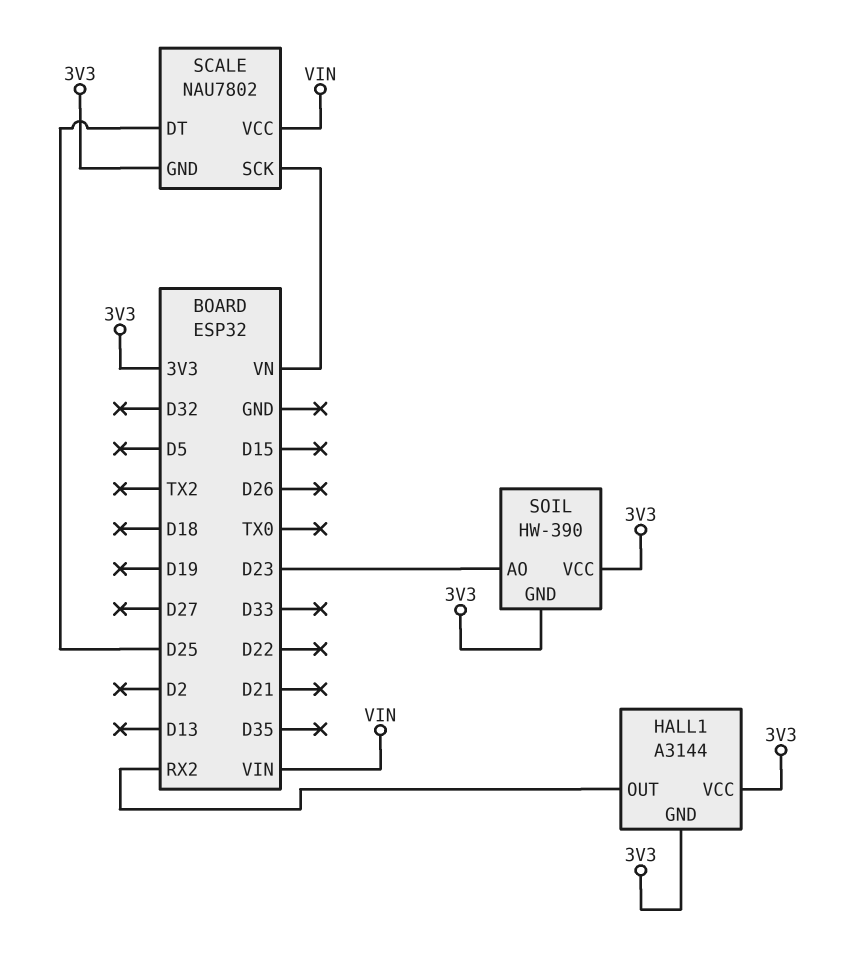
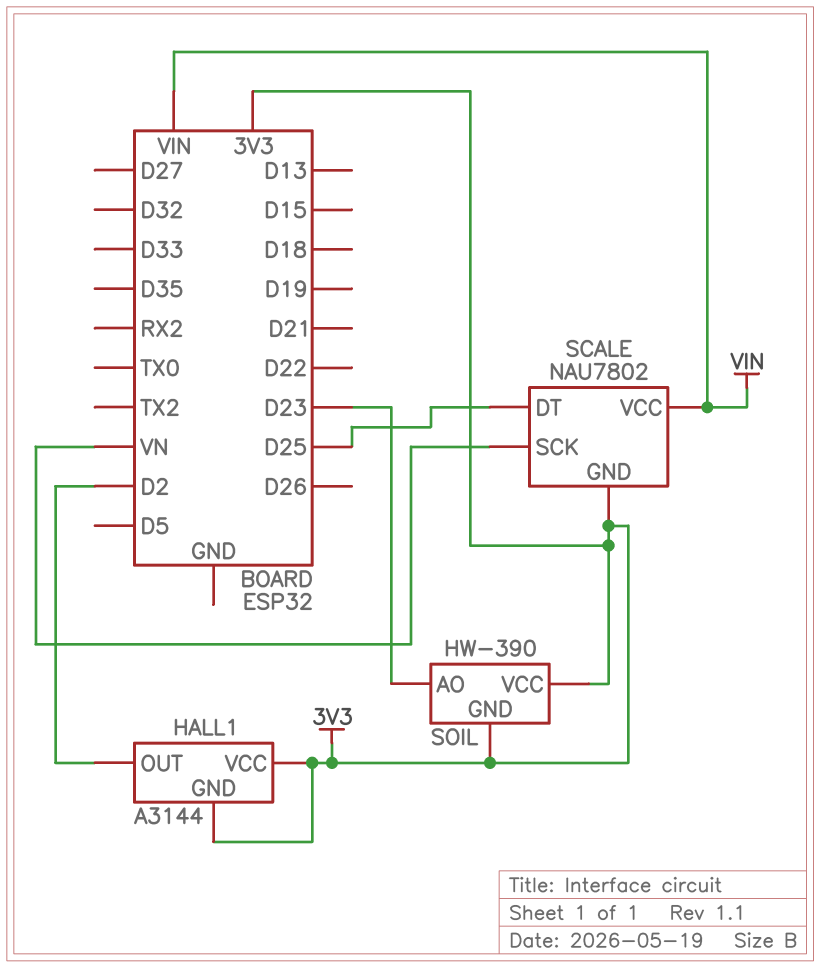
HALL1 pin OUT: RX2 -> D2

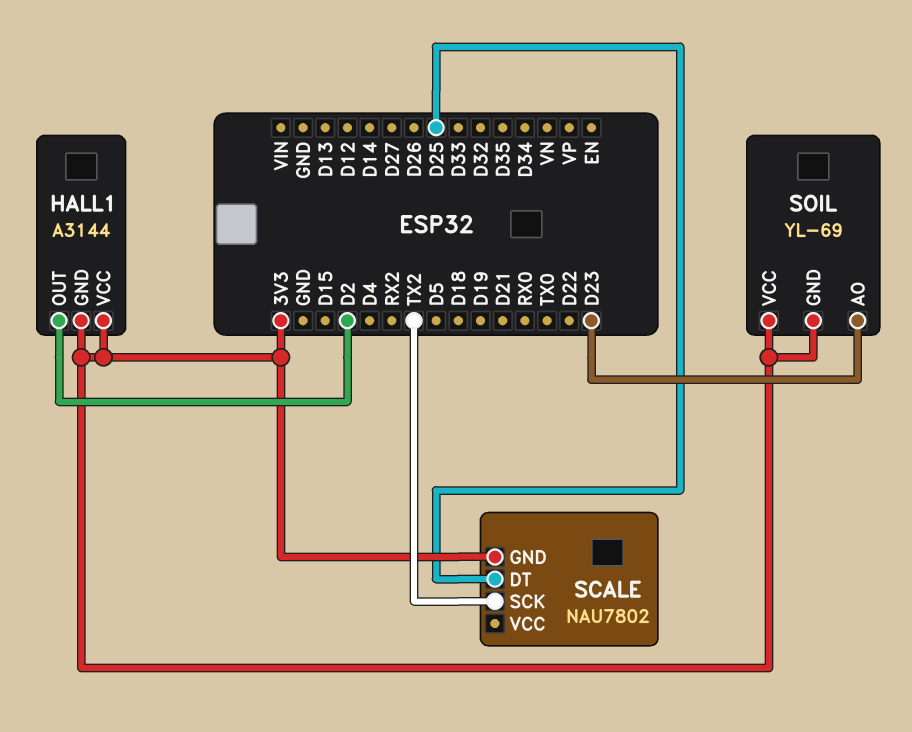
SCALE pin SCK: VN -> TX2
SCALE pin VCC: VIN -> none
SOIL: HW-390 -> YL-69

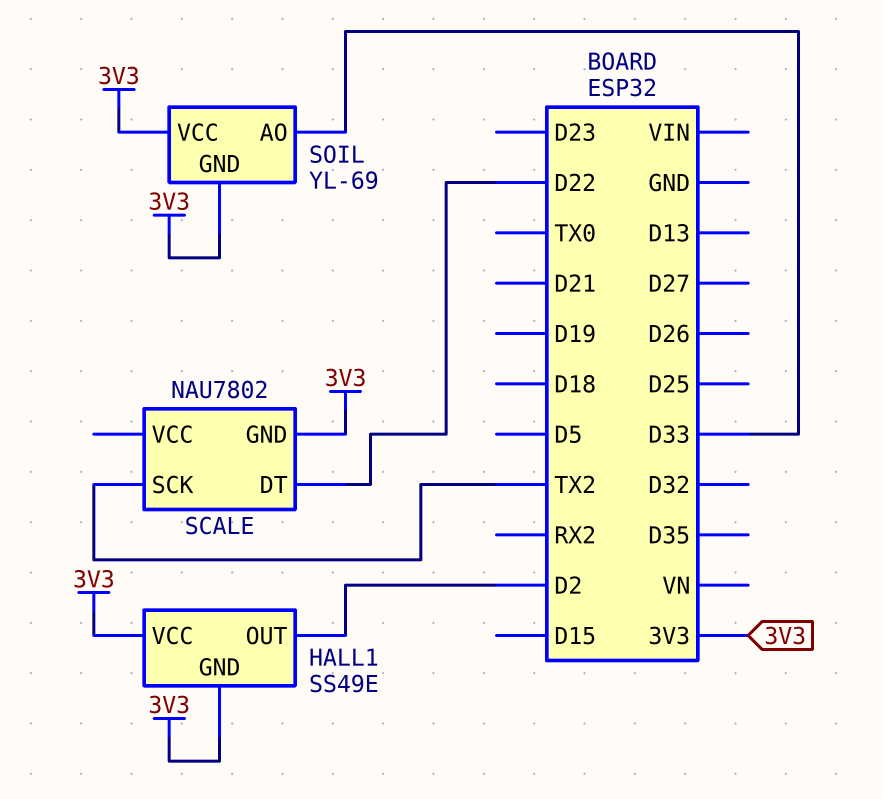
HALL1: A3144 -> SS49E
SCALE pin DT: D25 -> D22
SOIL pin AO: D23 -> D33

